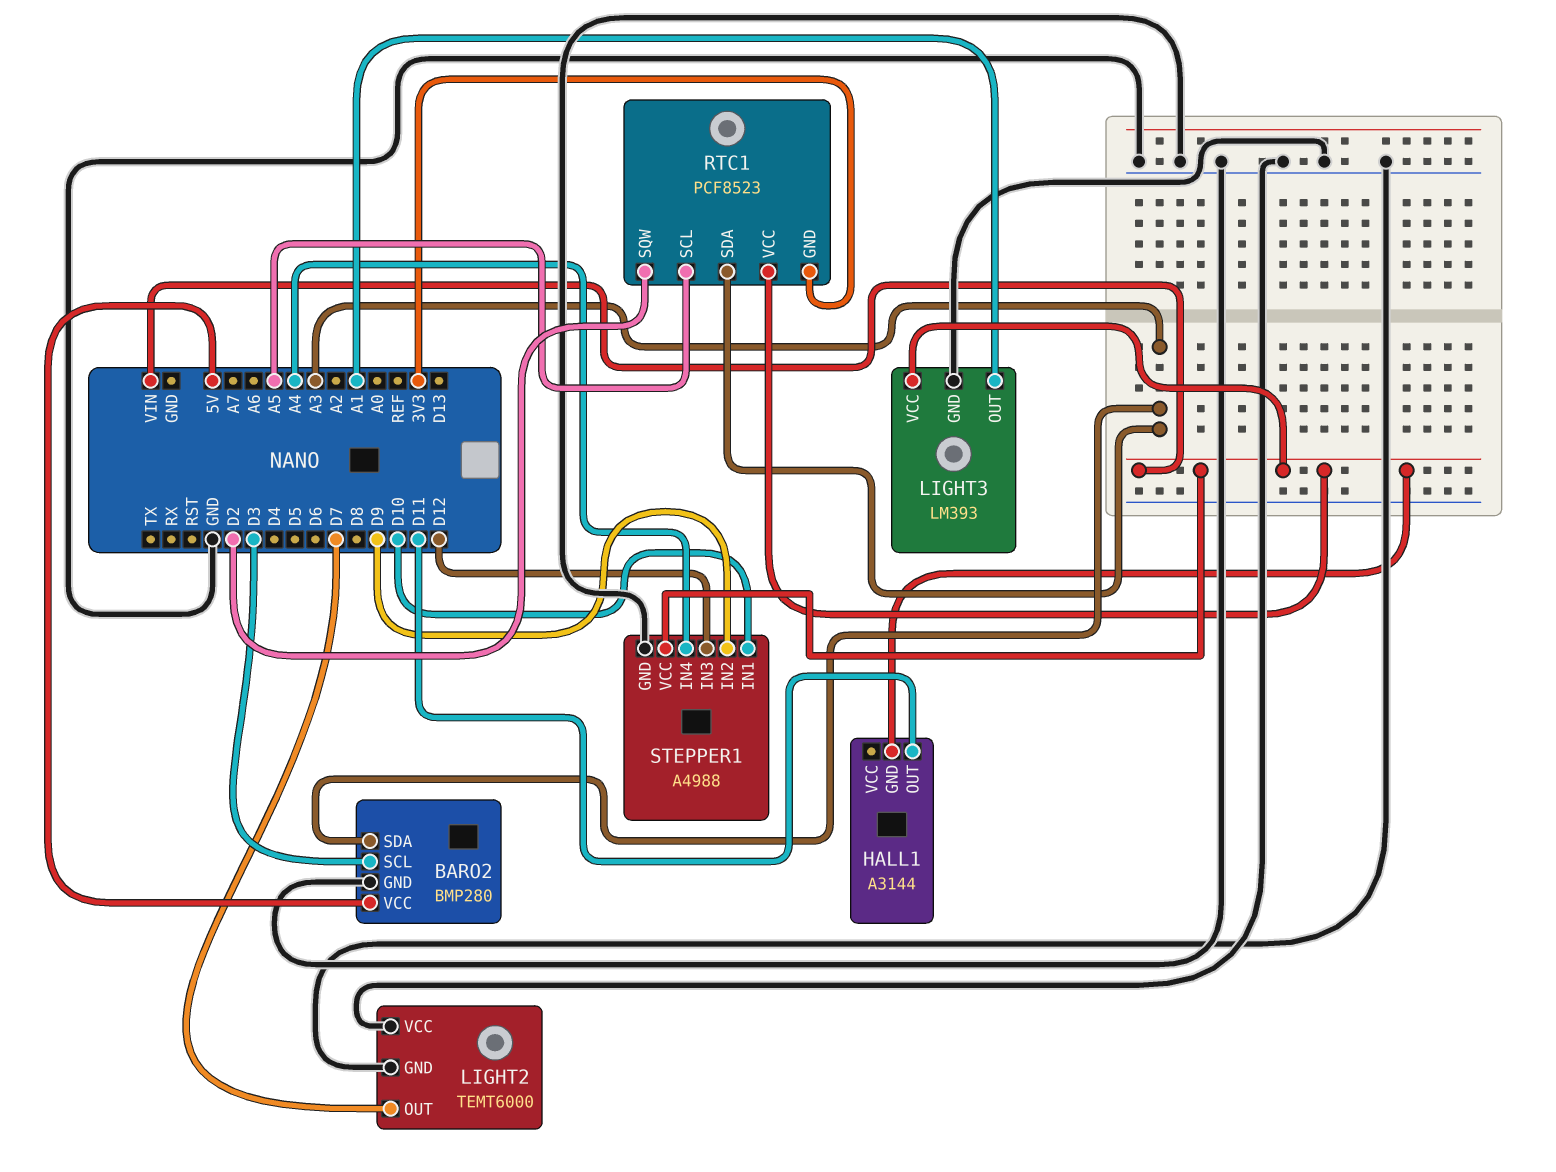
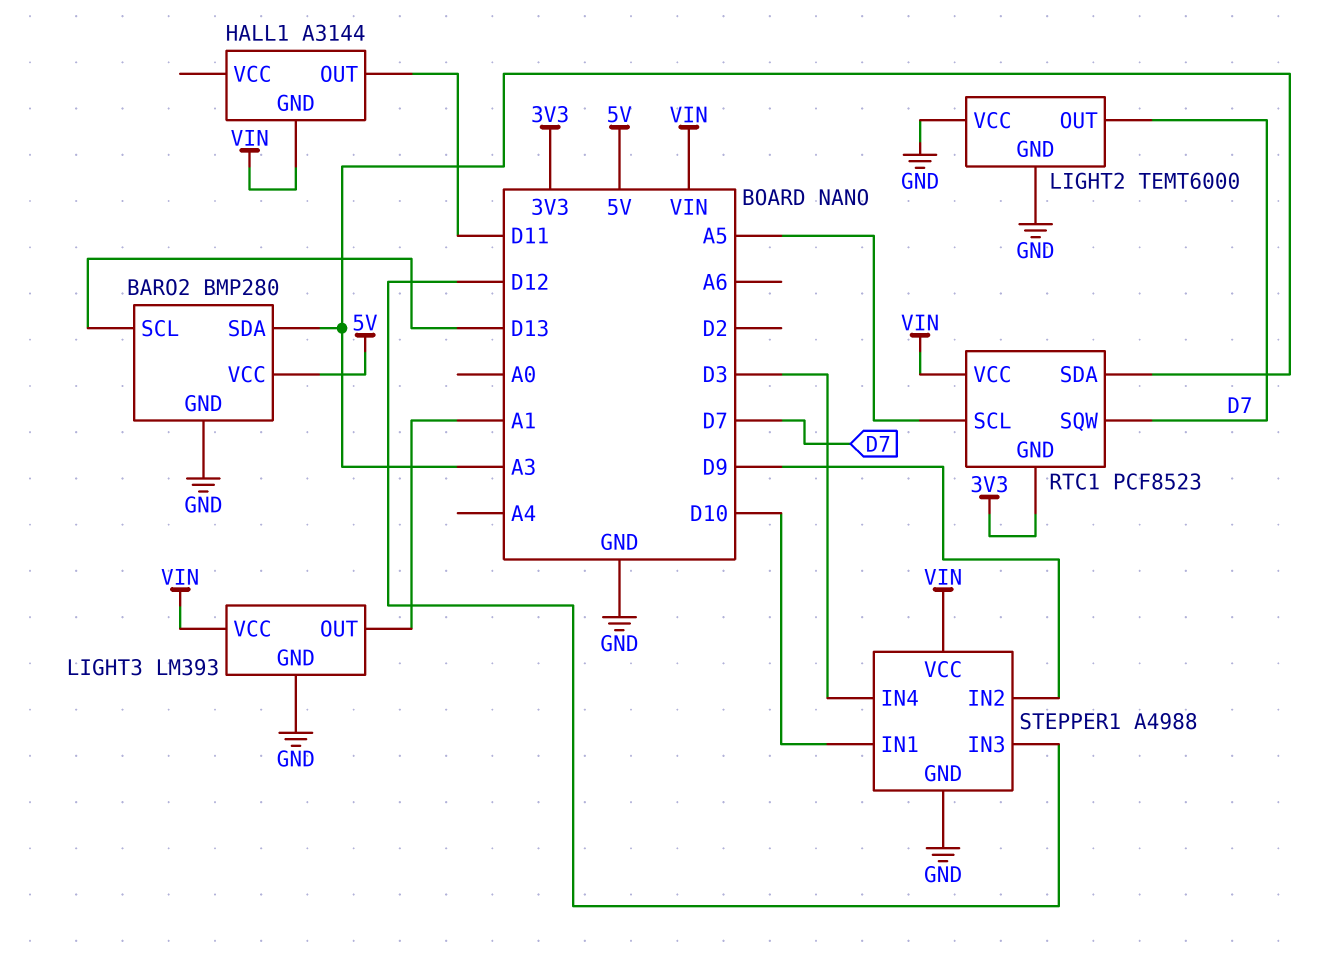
BARO2 pin SCL: D3 -> D13
RTC1 pin SQW: D2 -> D7
STEPPER1 pin IN4: A4 -> D3

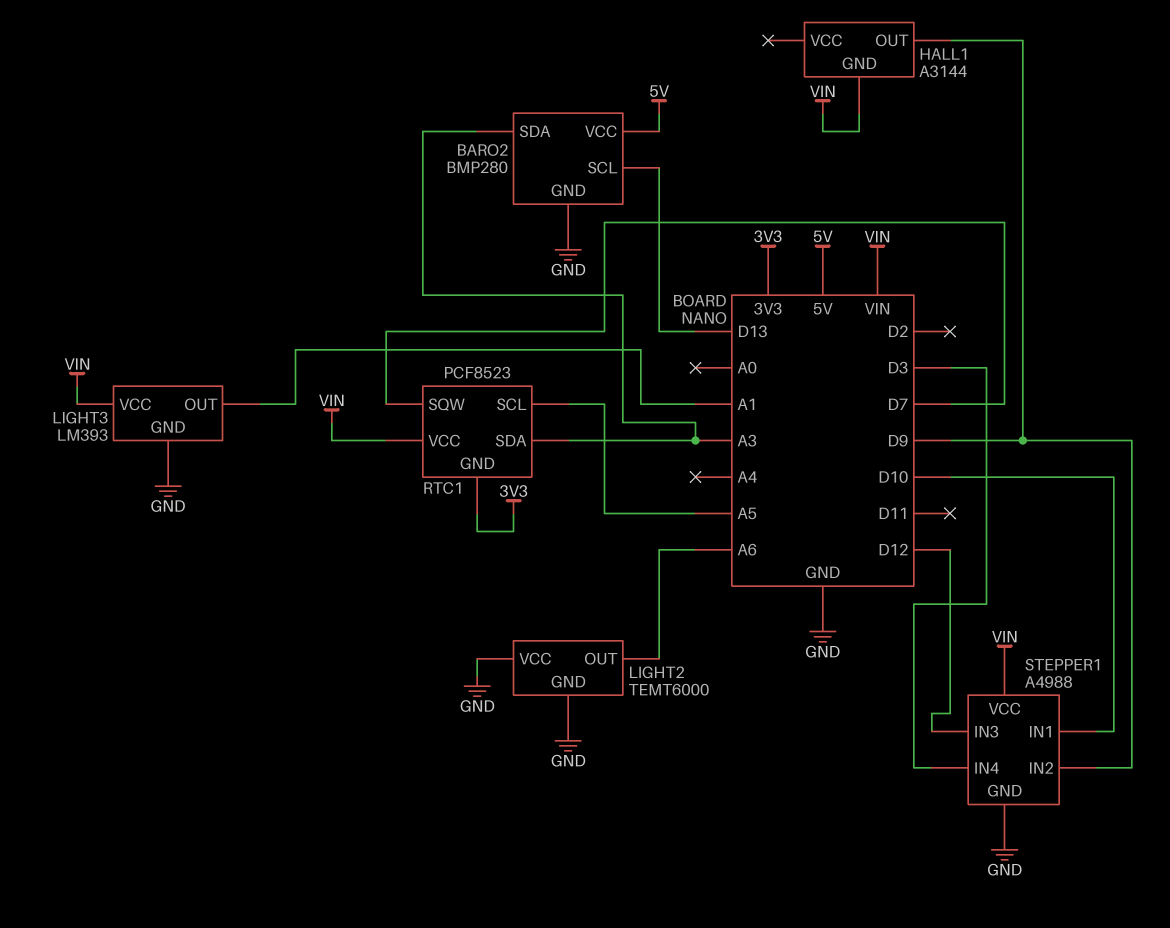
HALL1 pin OUT: D11 -> D9
LIGHT2 pin OUT: D7 -> A6

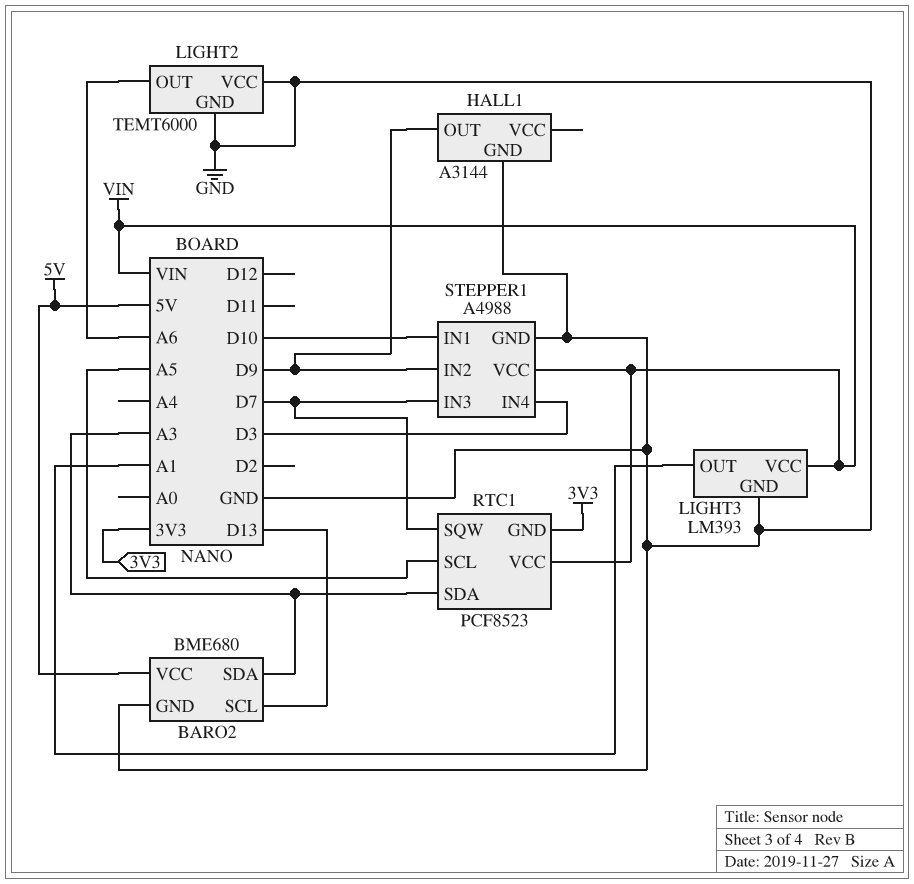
BARO2: BMP280 -> BME680
HALL1 pin GND: VIN -> GND
STEPPER1 pin IN3: D12 -> D7

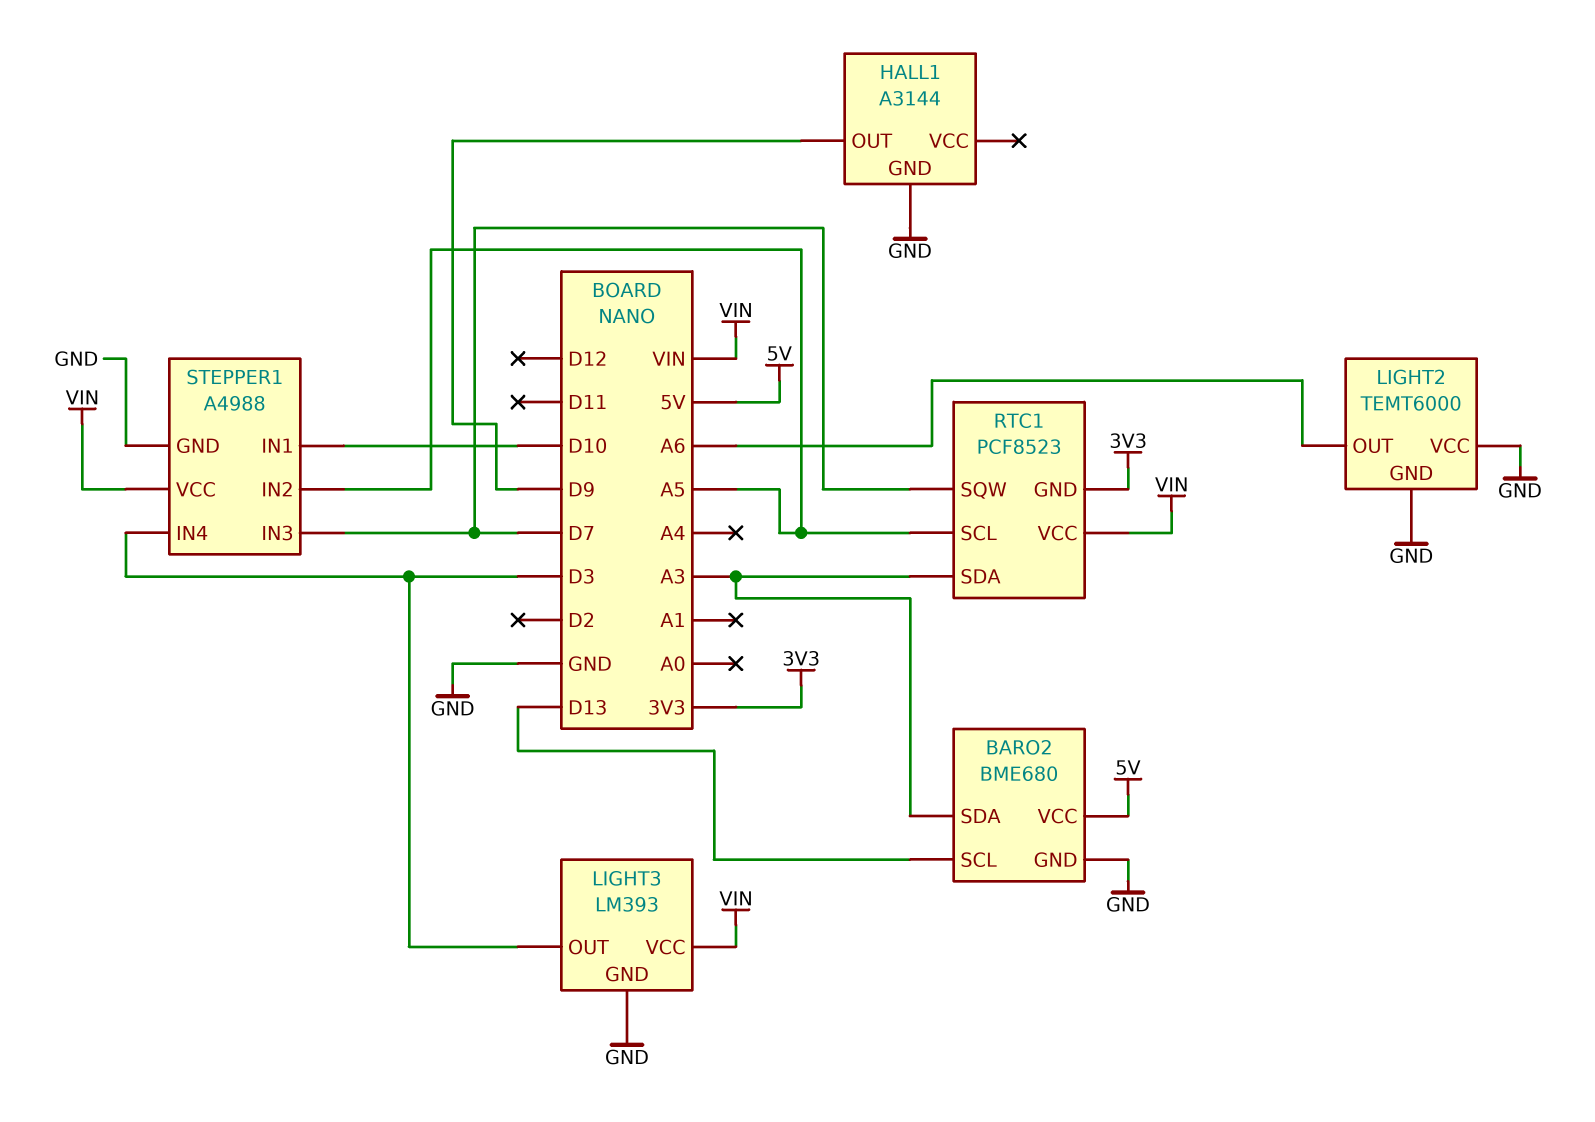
LIGHT3 pin OUT: A1 -> D3
STEPPER1 pin IN2: D9 -> A5

